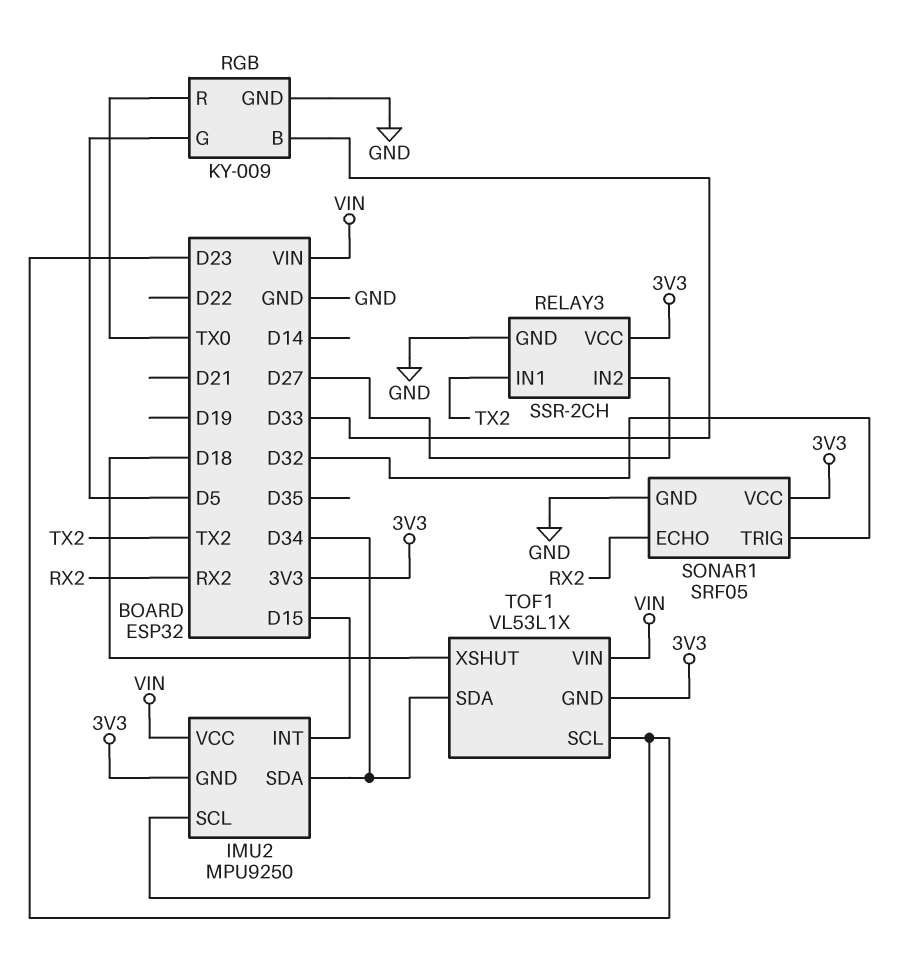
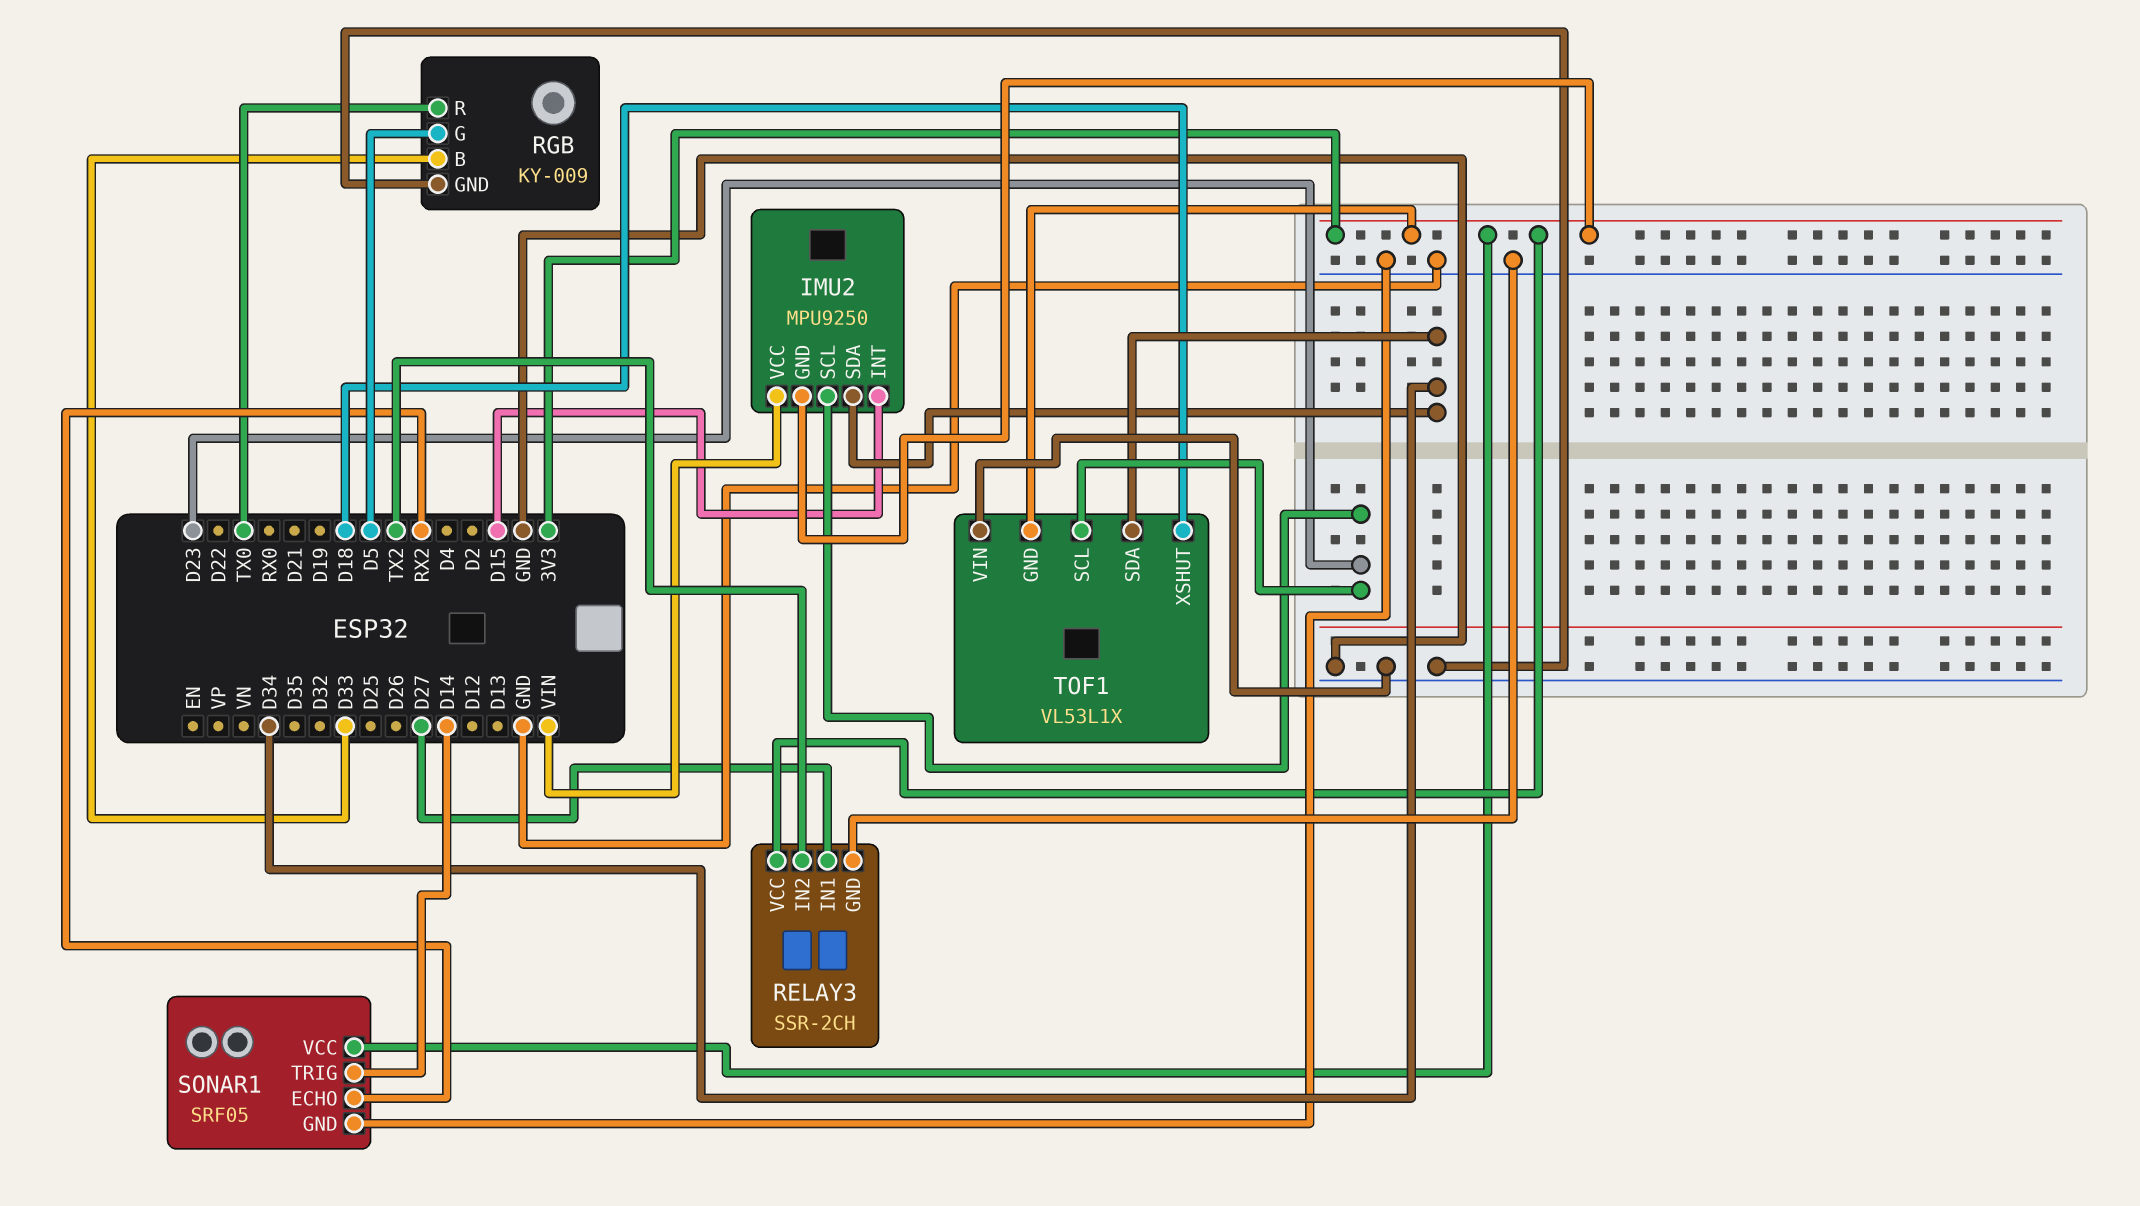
RELAY3 pin IN1: TX2 -> D27
RELAY3 pin IN2: D27 -> TX2
SONAR1 pin TRIG: D32 -> D14
TOF1 pin VIN: VIN -> GND

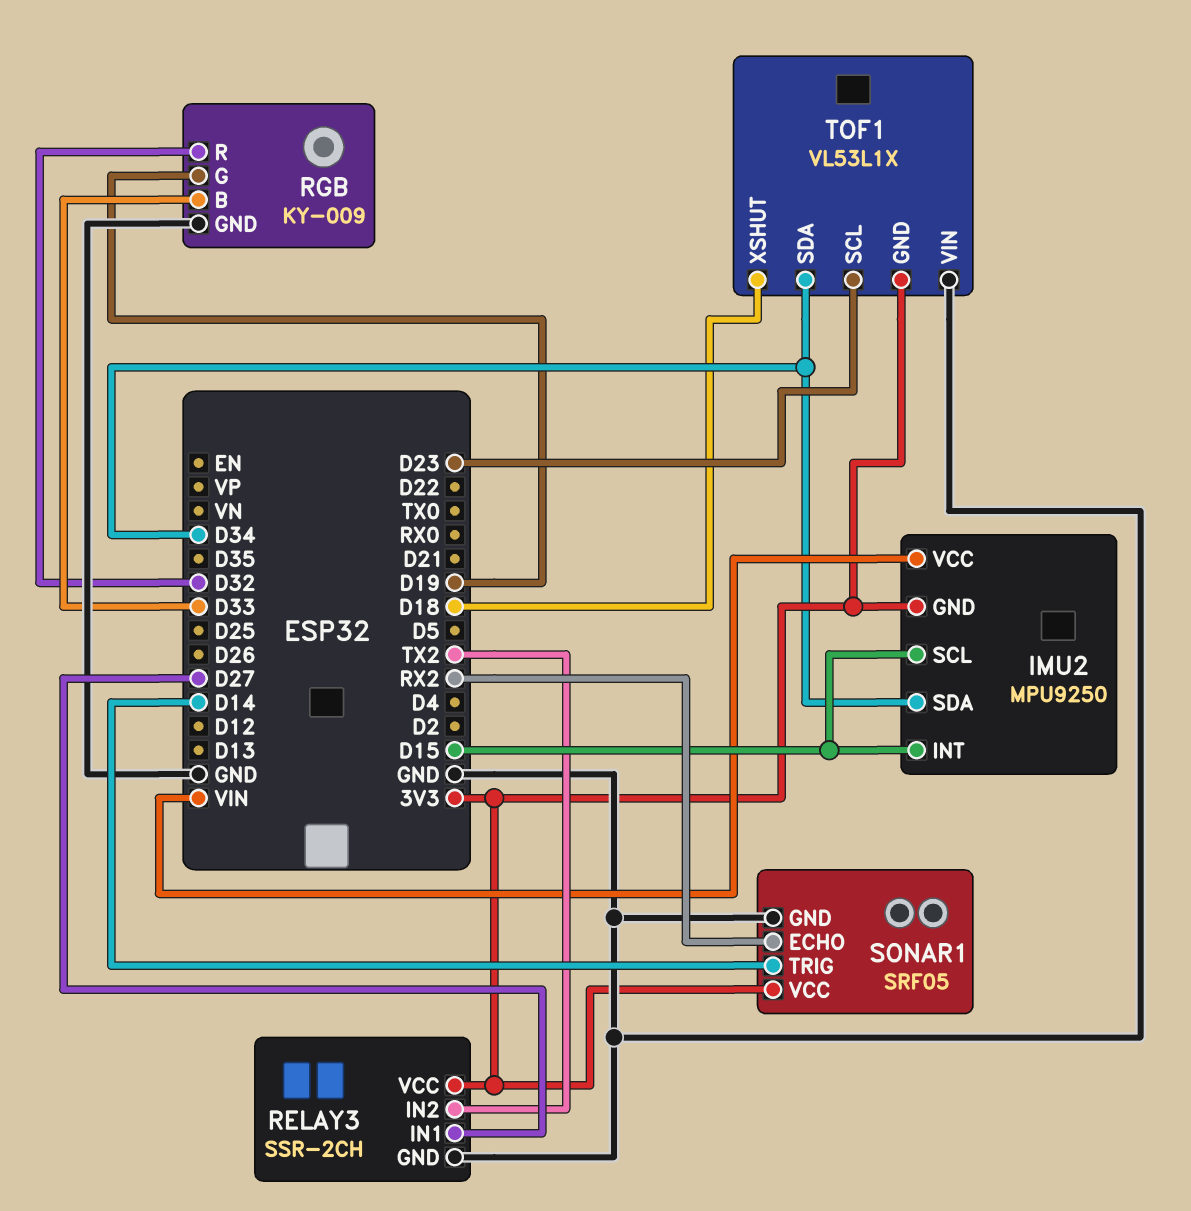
IMU2 pin SCL: D23 -> D15
RGB pin G: D5 -> D19
RGB pin R: TX0 -> D32

